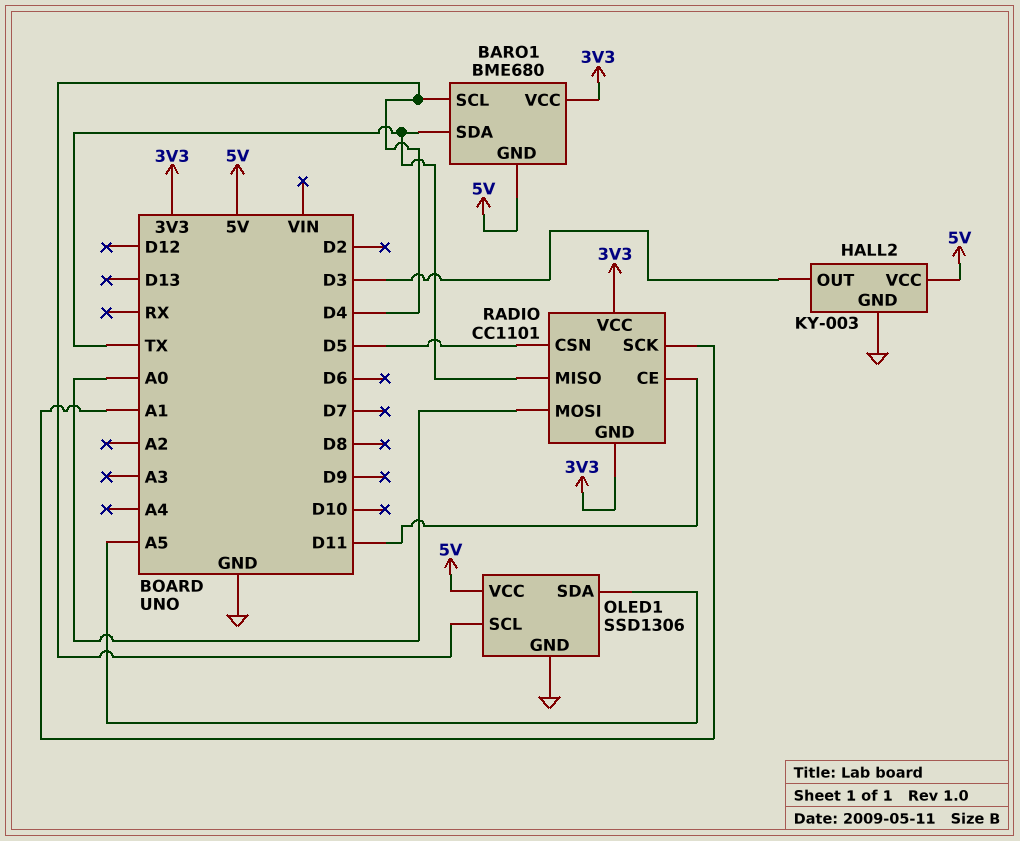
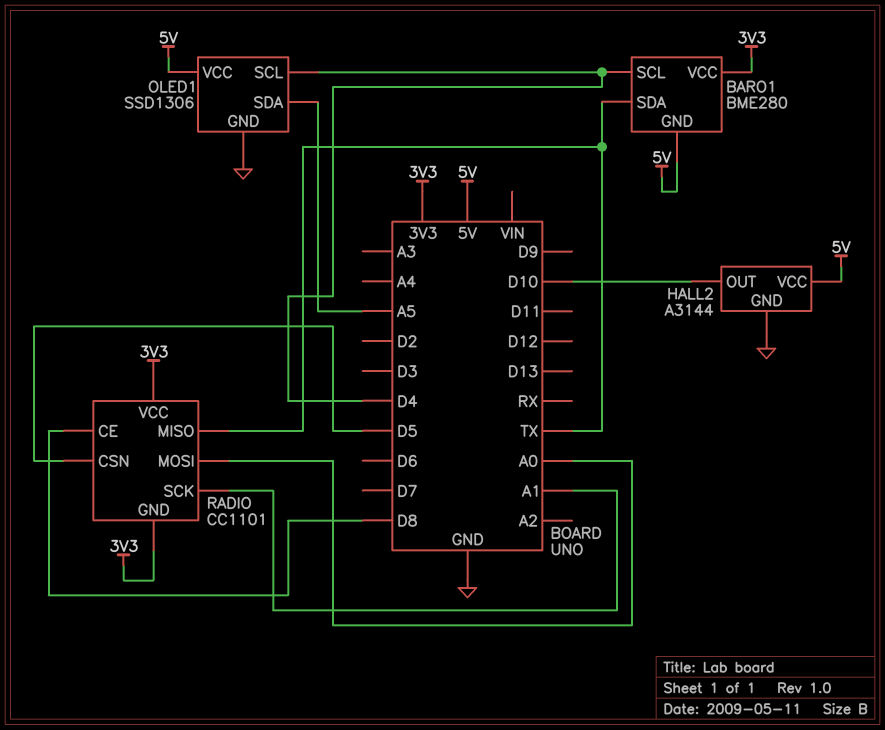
BARO1: BME680 -> BME280
HALL2: KY-003 -> A3144
HALL2 pin OUT: D3 -> D10
RADIO pin CE: D11 -> D8

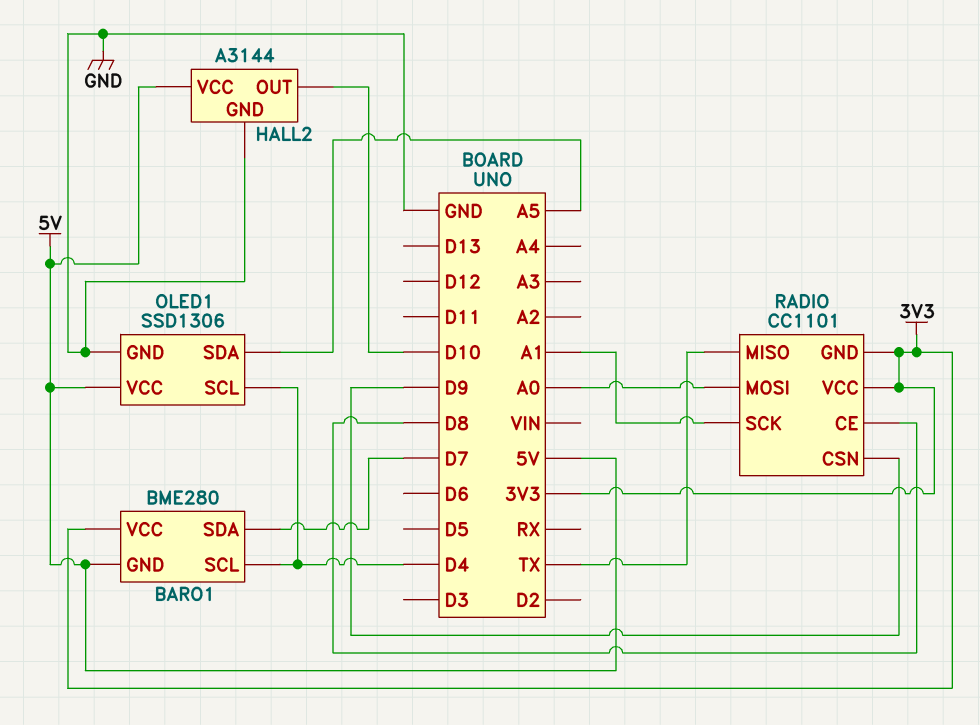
BARO1 pin SDA: TX -> D7
RADIO pin CSN: D5 -> D9

